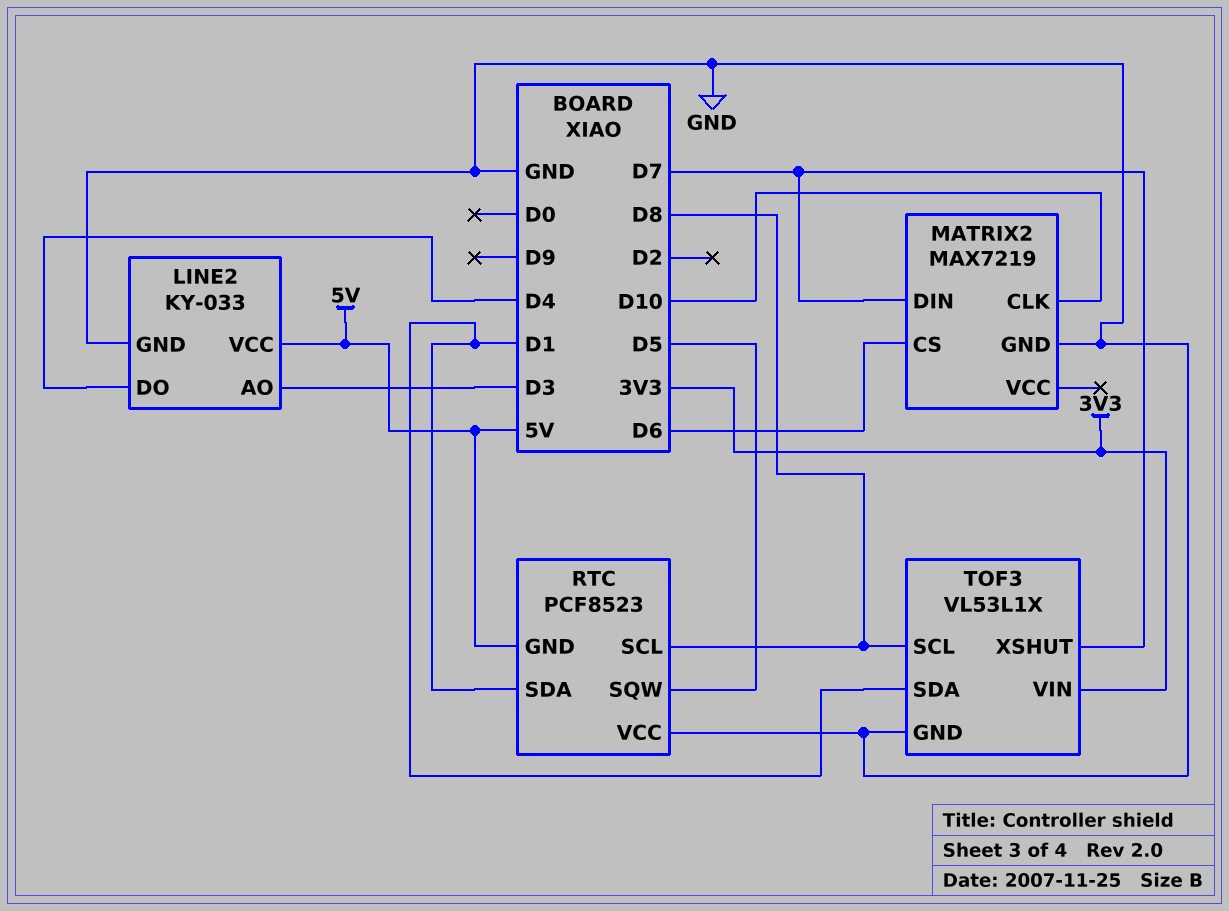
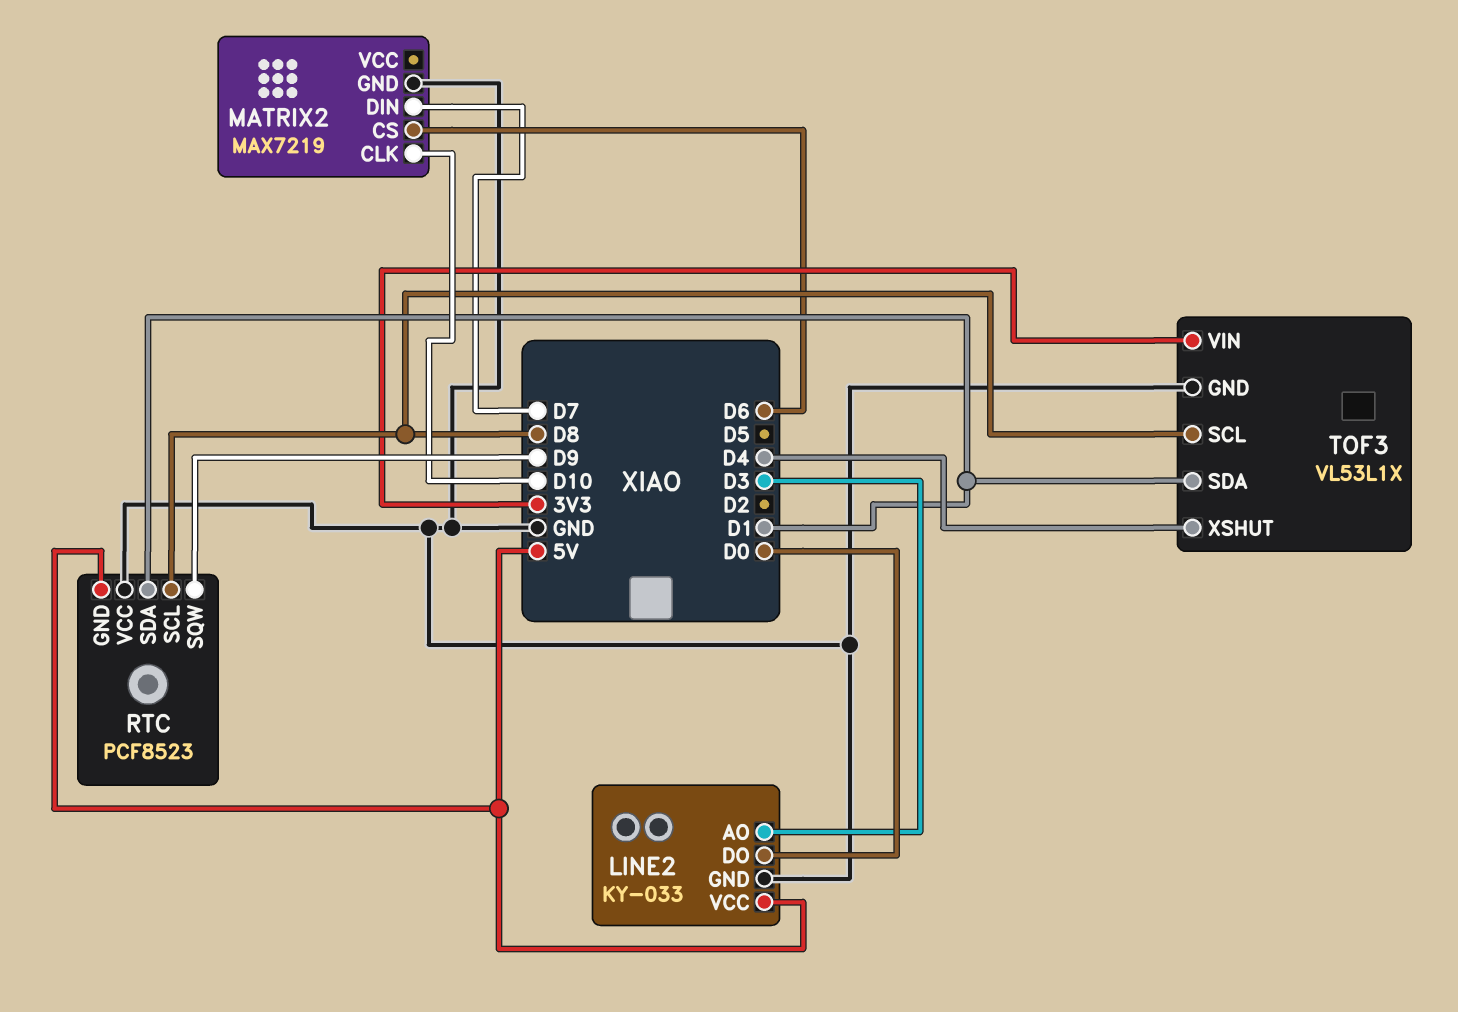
LINE2 pin DO: D4 -> D0
RTC pin SQW: D5 -> D9
TOF3 pin XSHUT: D7 -> D4

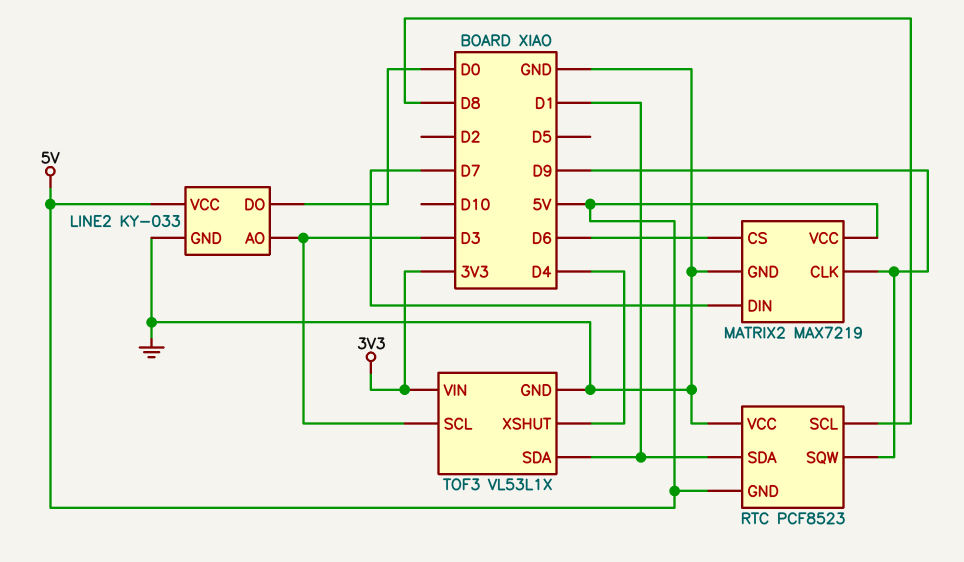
MATRIX2 pin CLK: D10 -> D9
MATRIX2 pin VCC: none -> 5V
TOF3 pin SCL: D8 -> D3

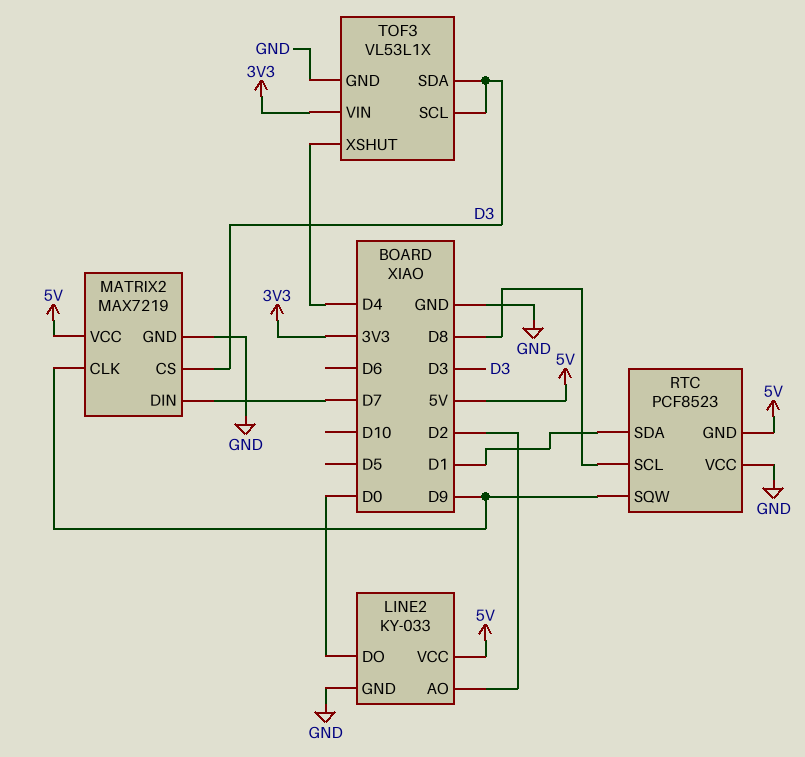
LINE2 pin AO: D3 -> D2
MATRIX2 pin CS: D6 -> D3
TOF3 pin SDA: D1 -> D3

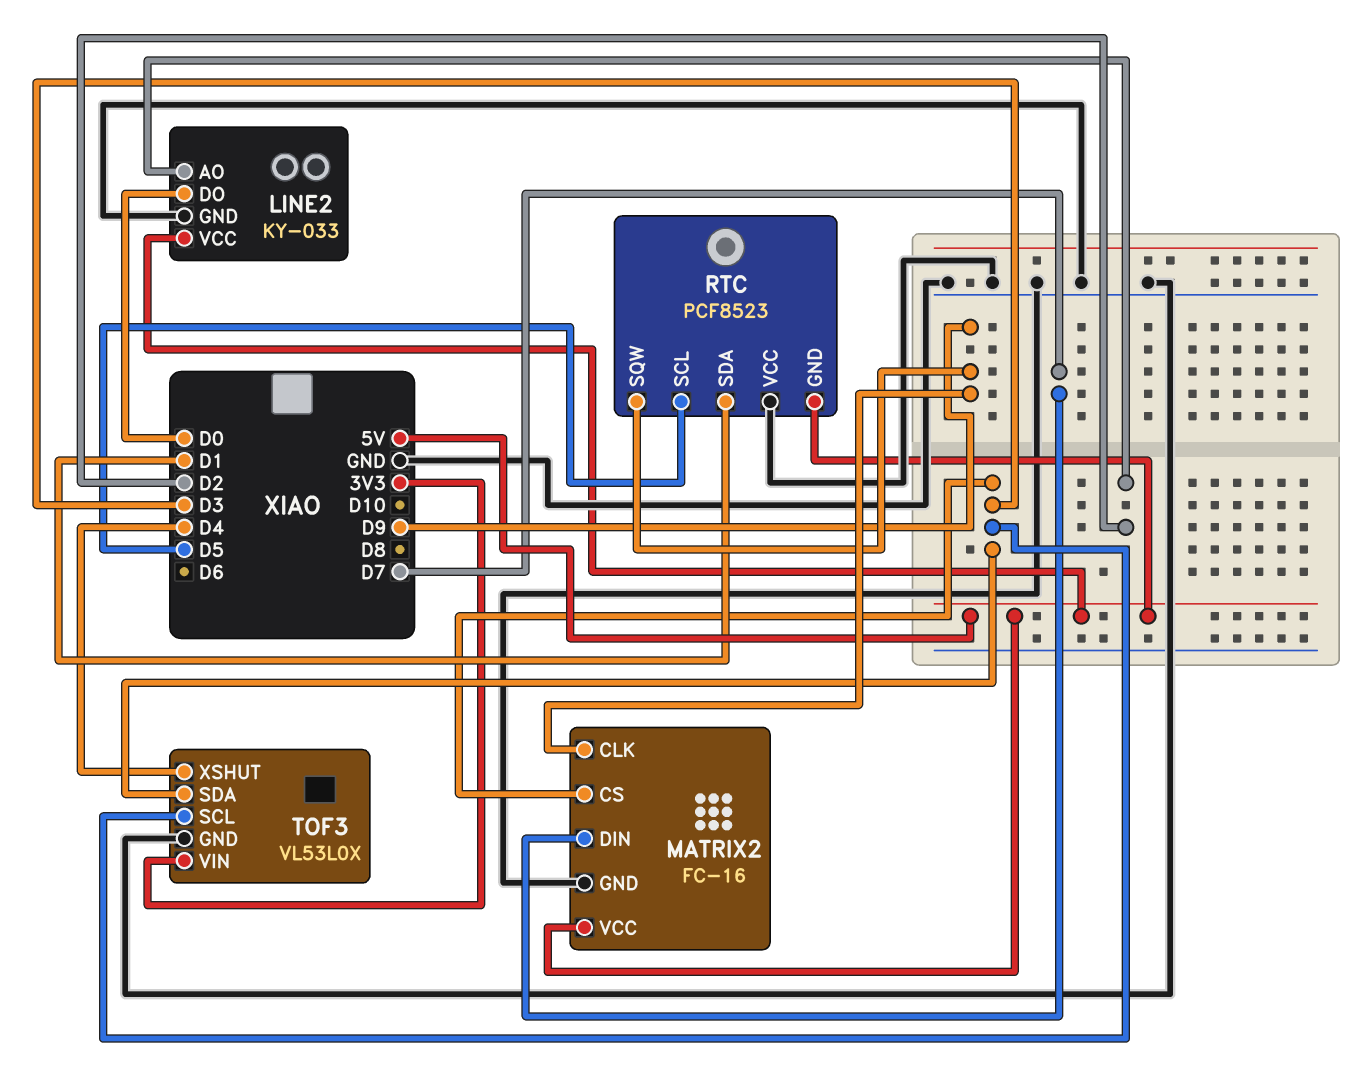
MATRIX2: MAX7219 -> FC-16
RTC pin SCL: D8 -> D5
TOF3: VL53L1X -> VL53L0X

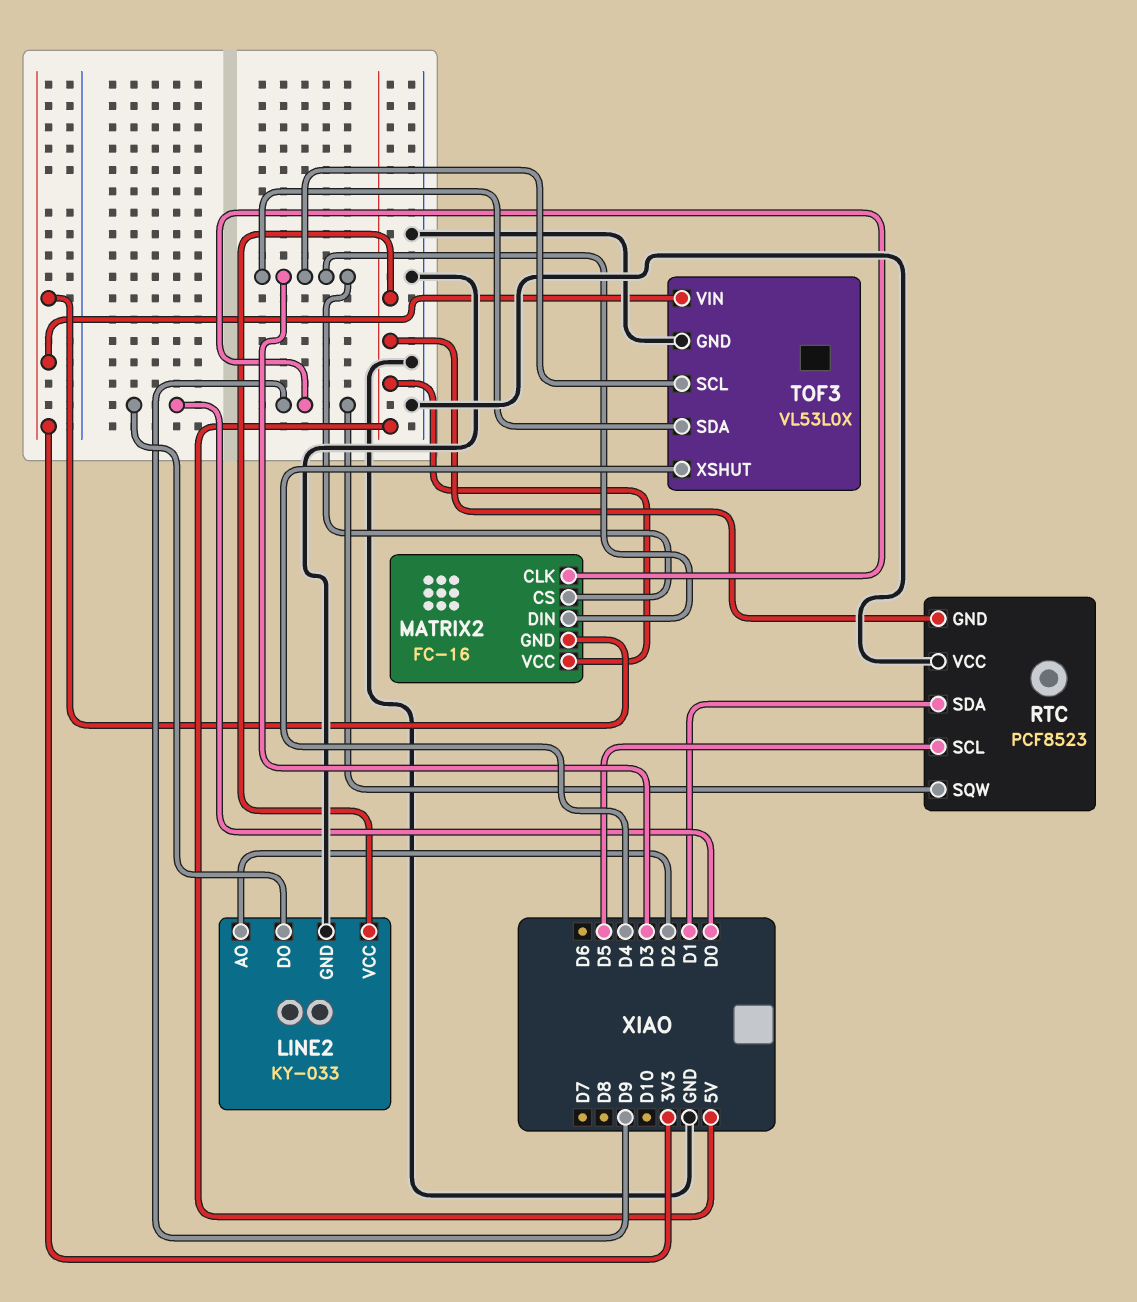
MATRIX2 pin DIN: D7 -> D3
MATRIX2 pin GND: GND -> 3V3

